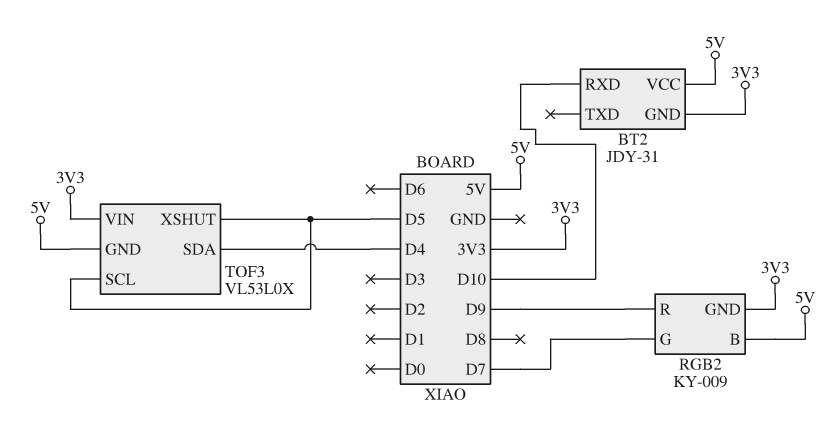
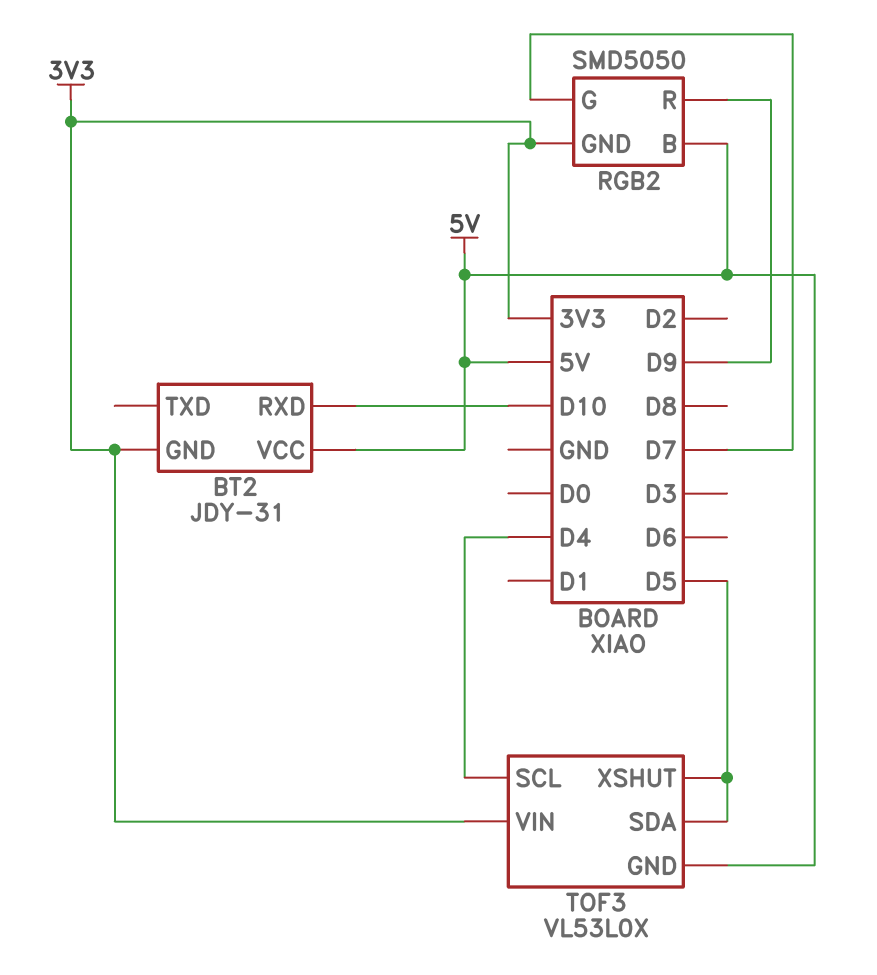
RGB2: KY-009 -> SMD5050
TOF3 pin SCL: D5 -> D4
TOF3 pin SDA: D4 -> D5

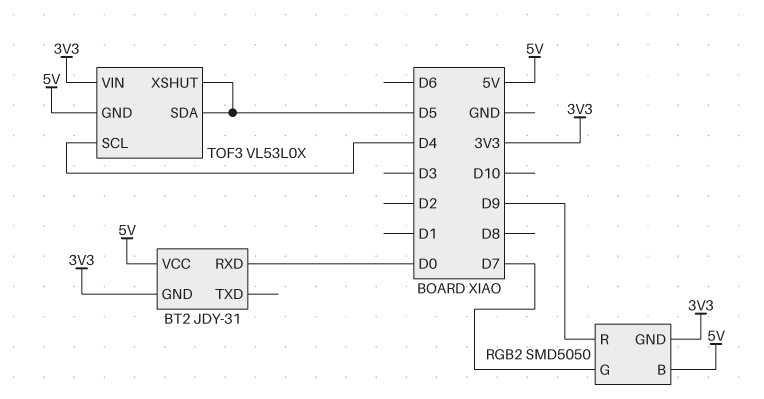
BT2 pin RXD: D10 -> D0

